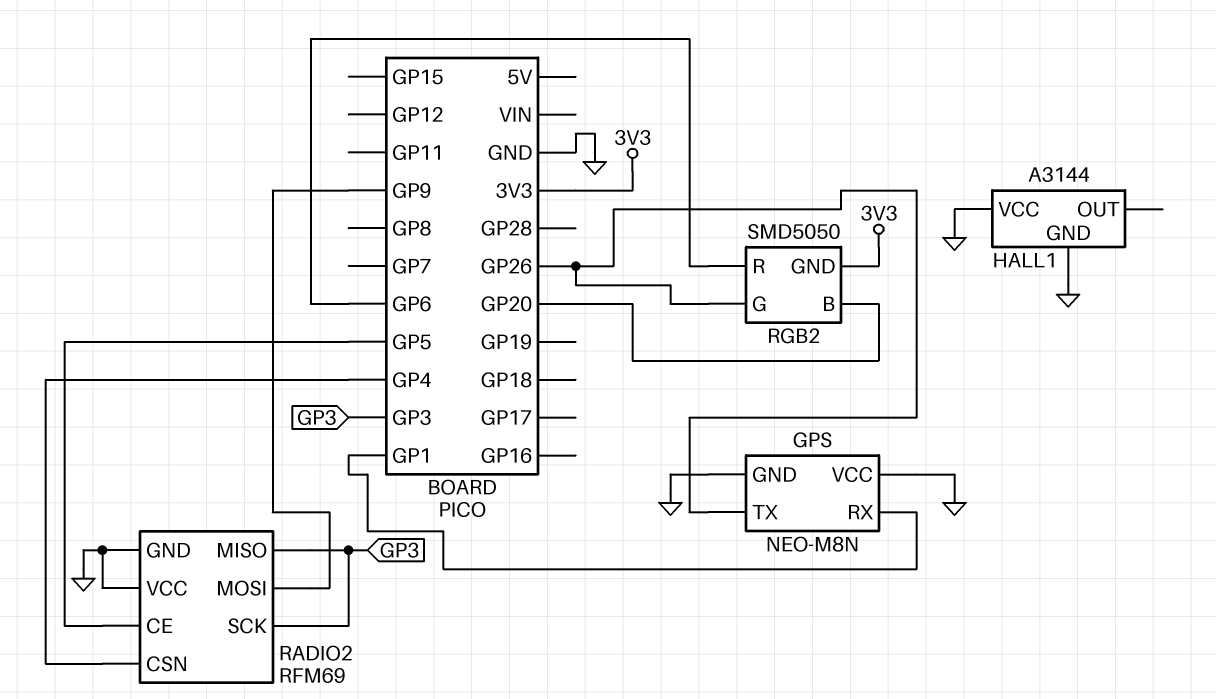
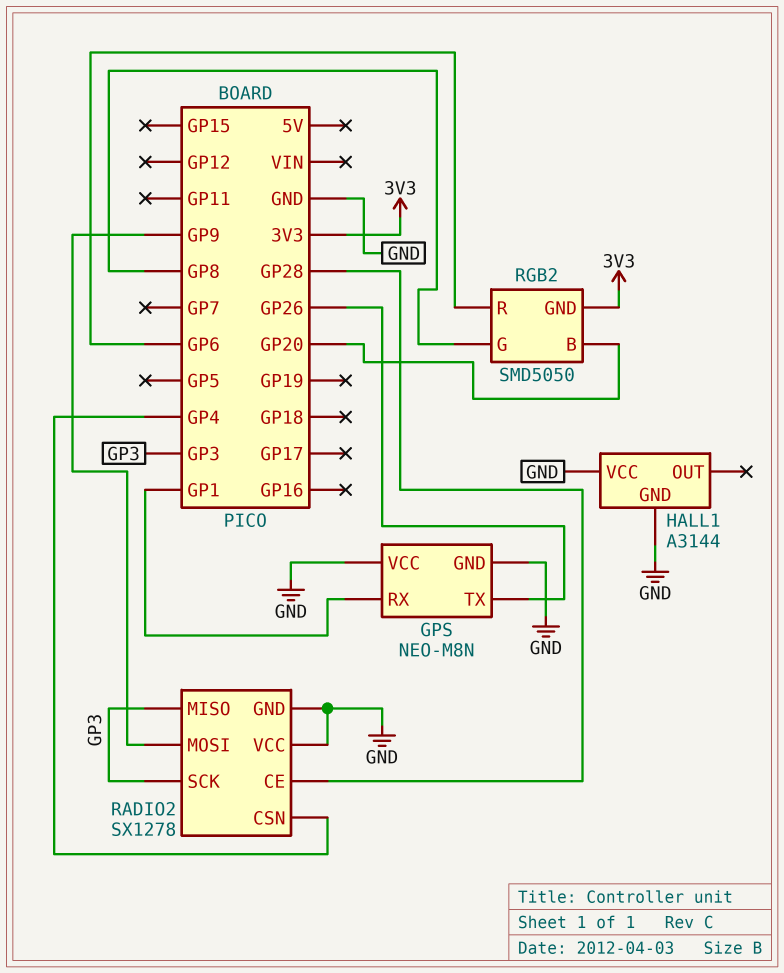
RADIO2: RFM69 -> SX1278
RADIO2 pin CE: GP5 -> GP28
RGB2 pin G: GP26 -> GP8

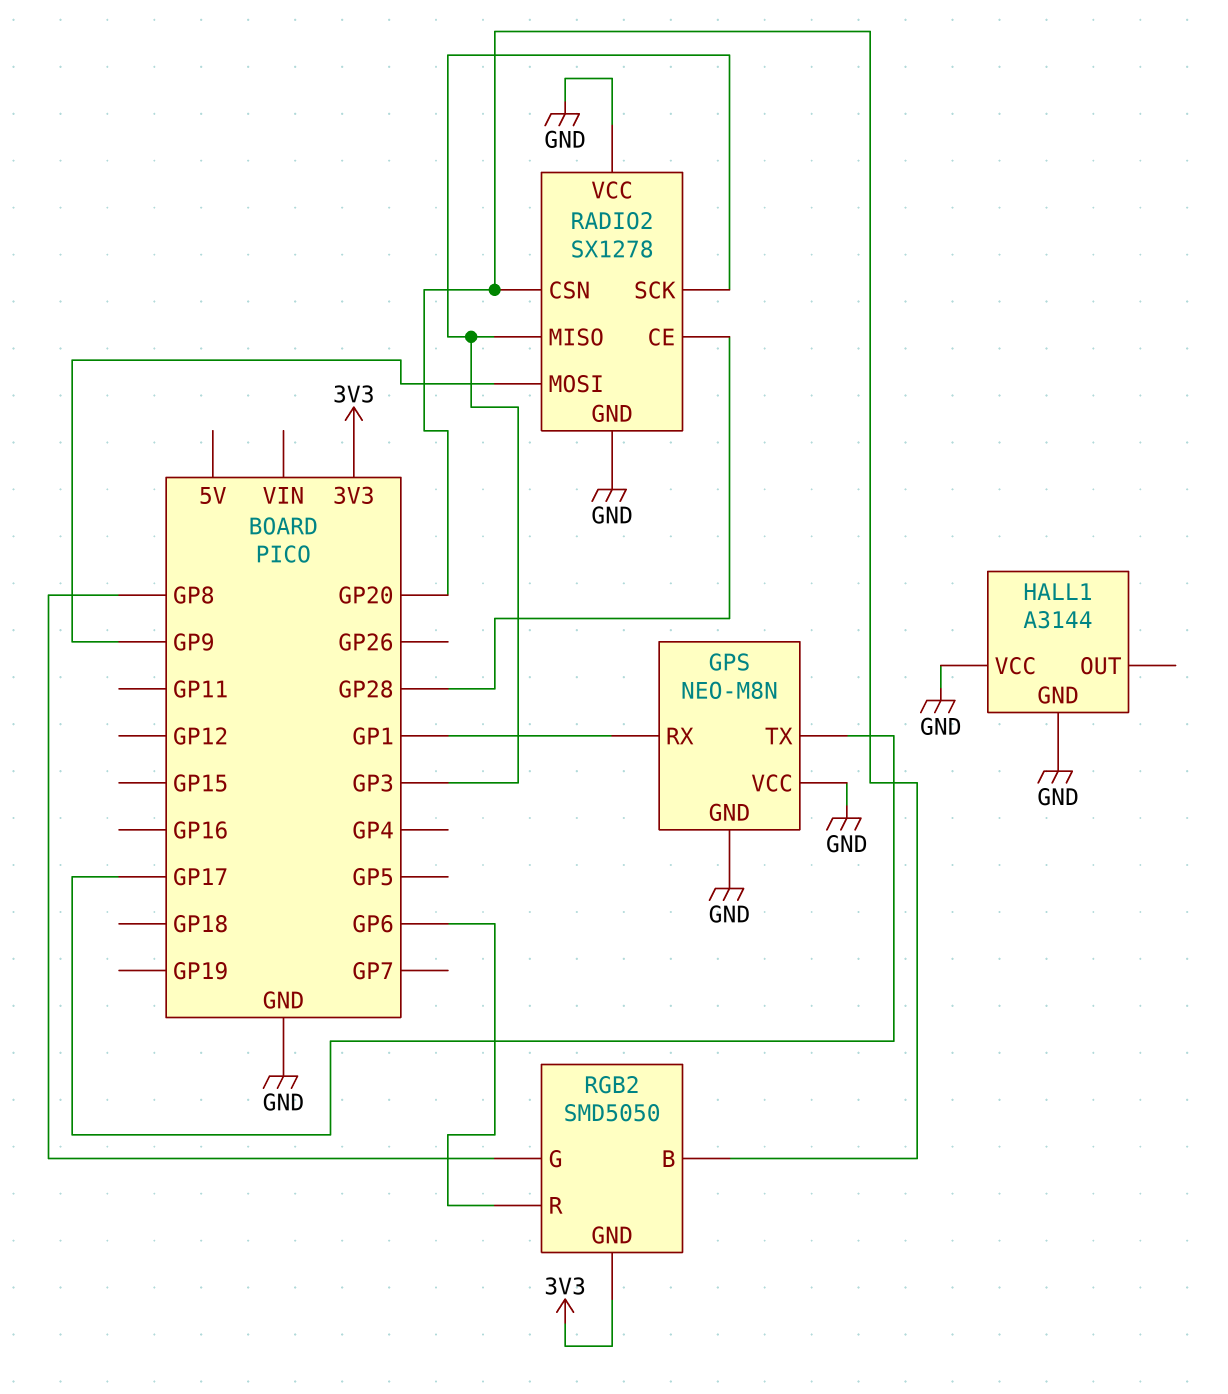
GPS pin TX: GP26 -> GP17
RADIO2 pin CSN: GP4 -> GP20

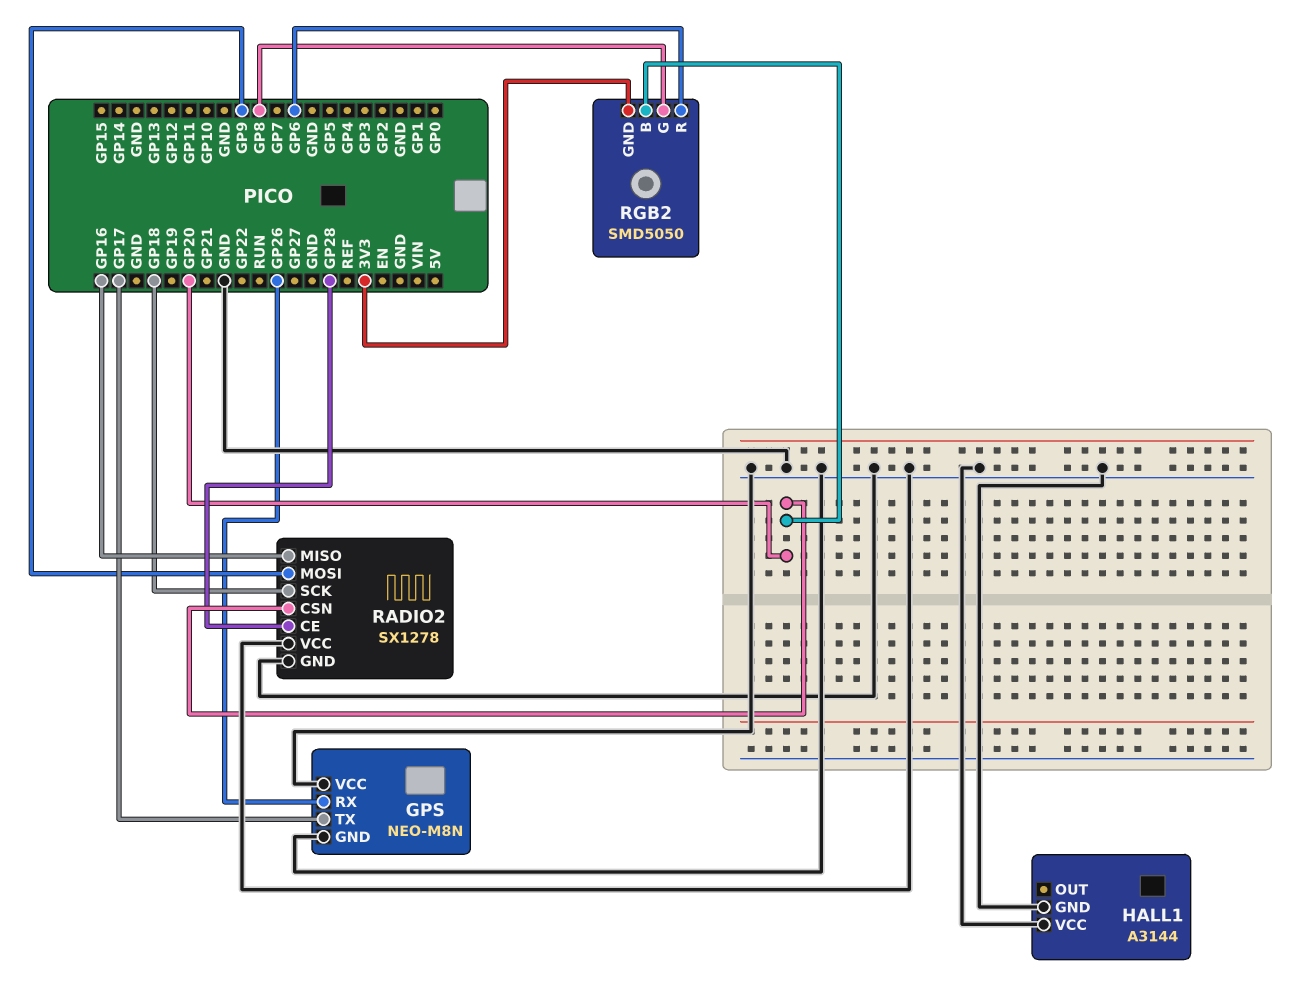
GPS pin RX: GP1 -> GP26
RADIO2 pin MISO: GP3 -> GP16
RADIO2 pin SCK: GP3 -> GP18

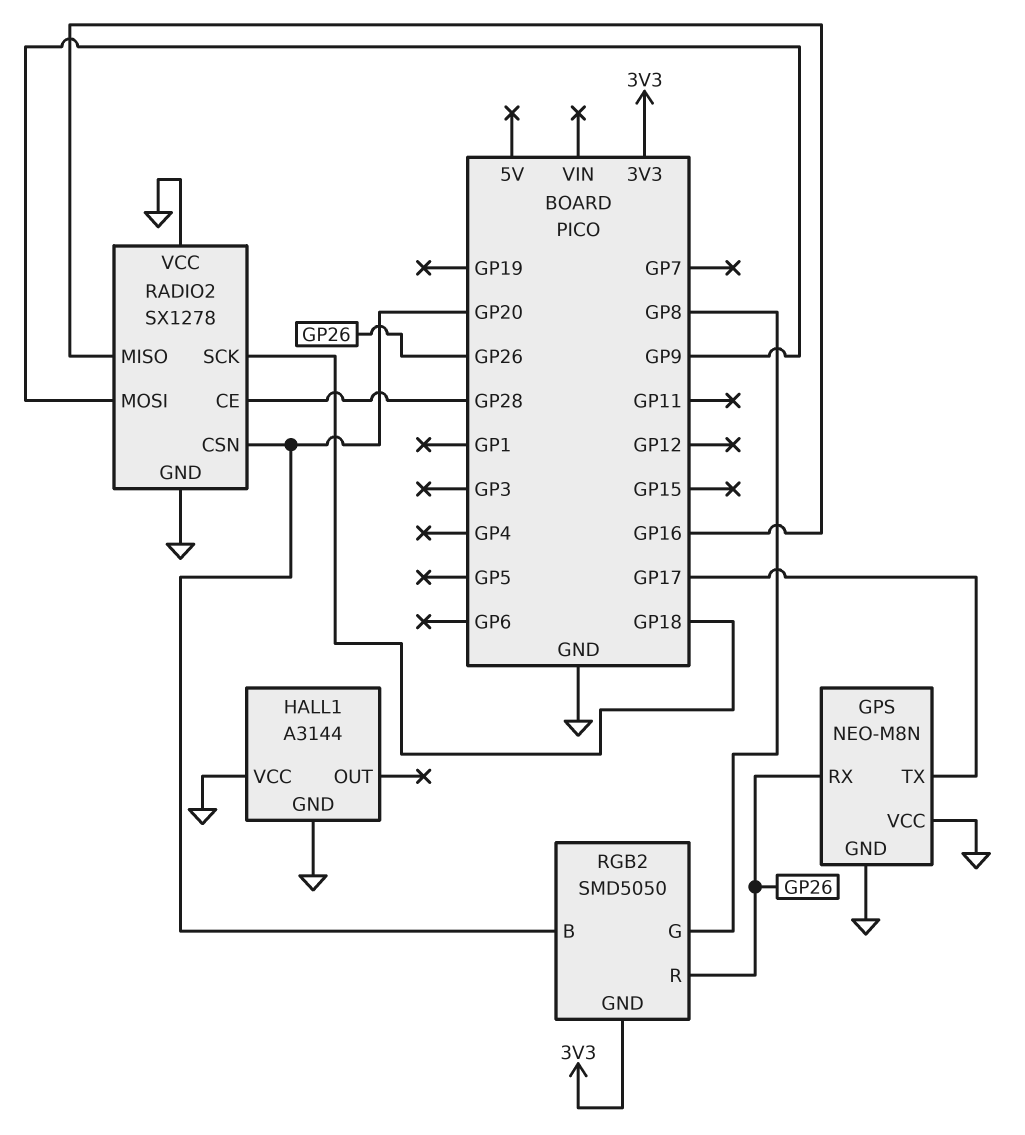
RGB2 pin R: GP6 -> GP26

